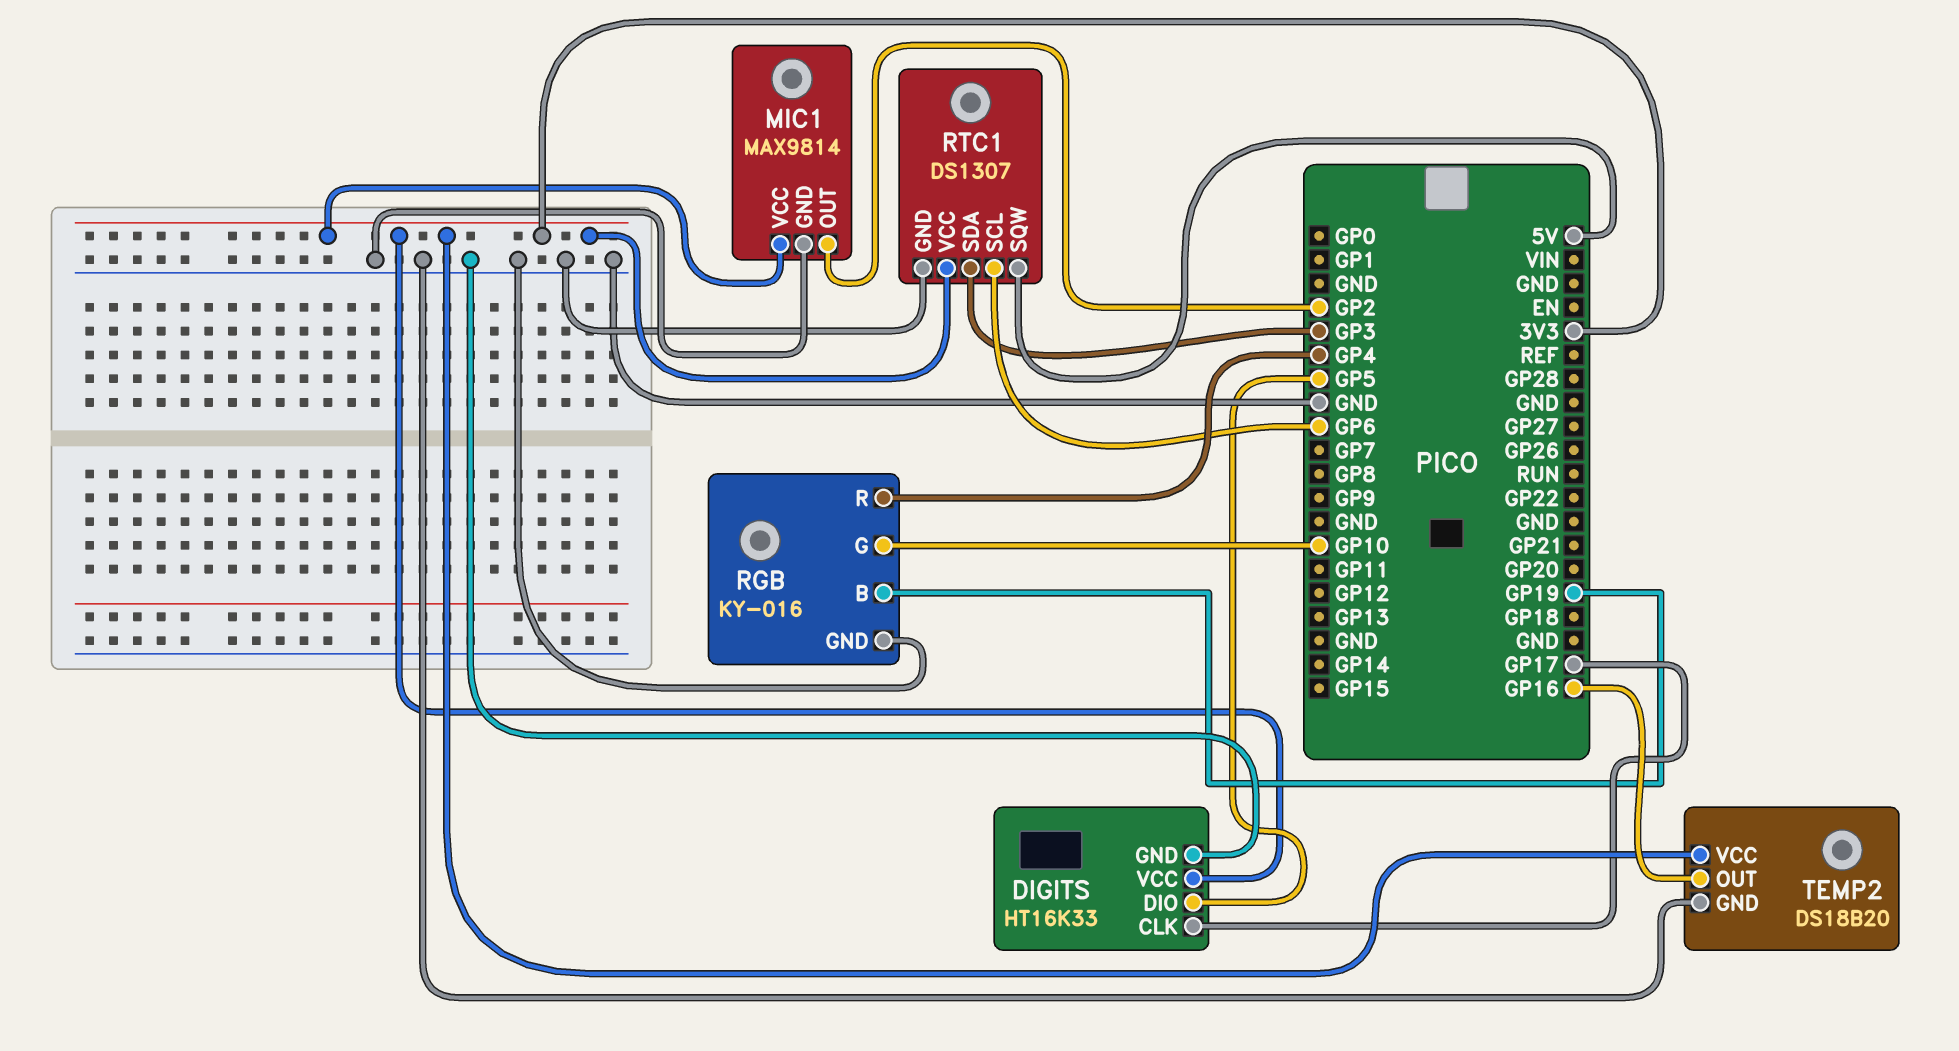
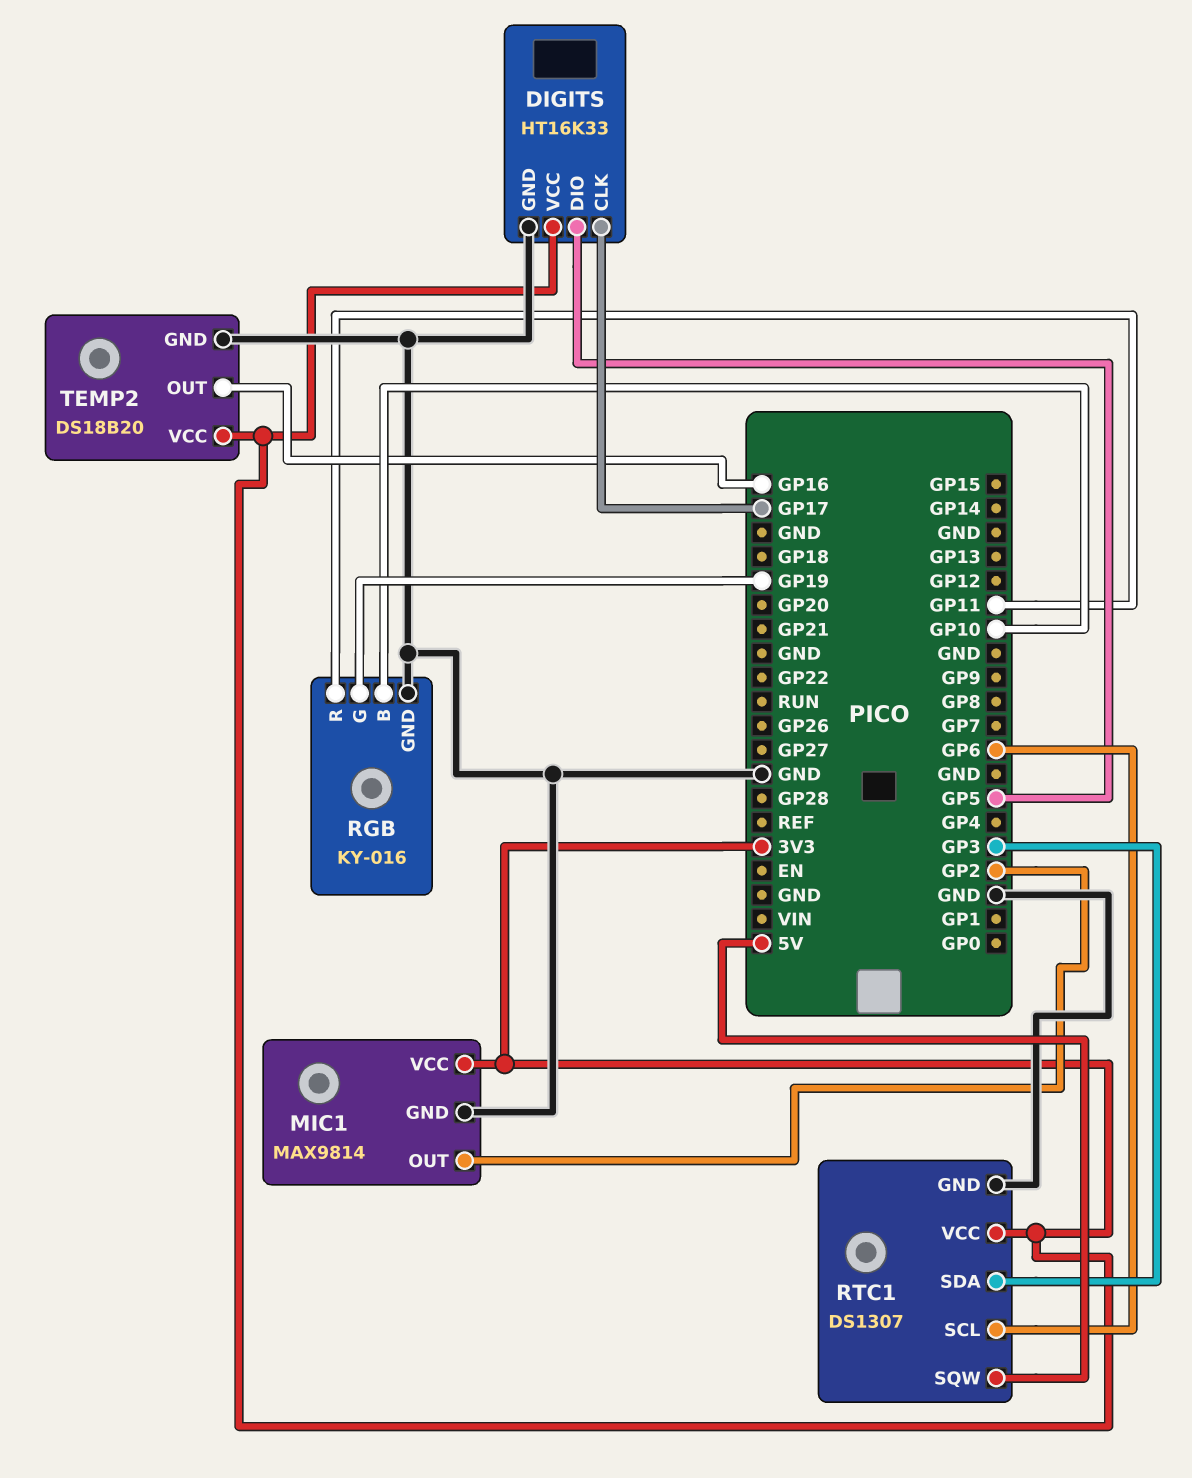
RGB pin B: GP19 -> GP10
RGB pin G: GP10 -> GP19
RGB pin R: GP4 -> GP11

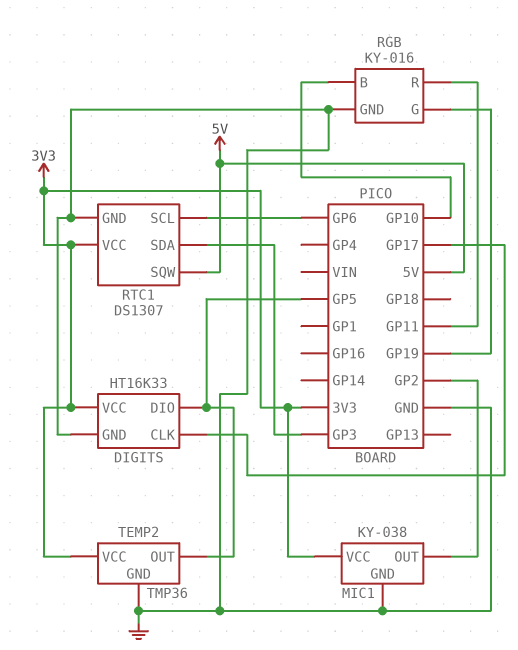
MIC1: MAX9814 -> KY-038
TEMP2: DS18B20 -> TMP36
TEMP2 pin OUT: GP16 -> GP5

